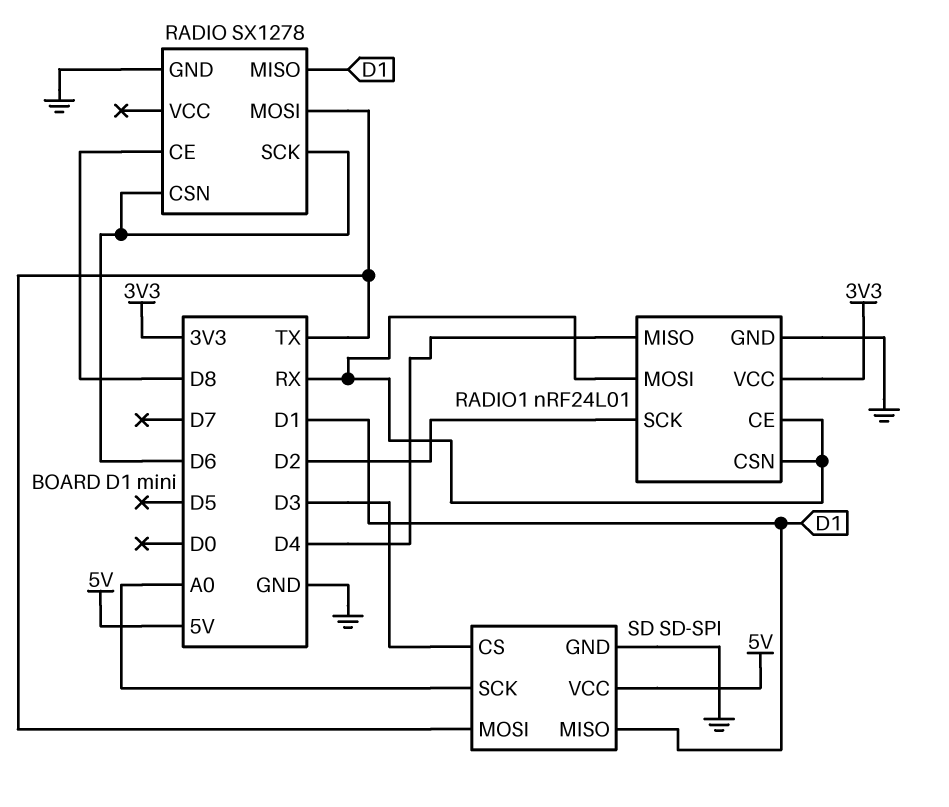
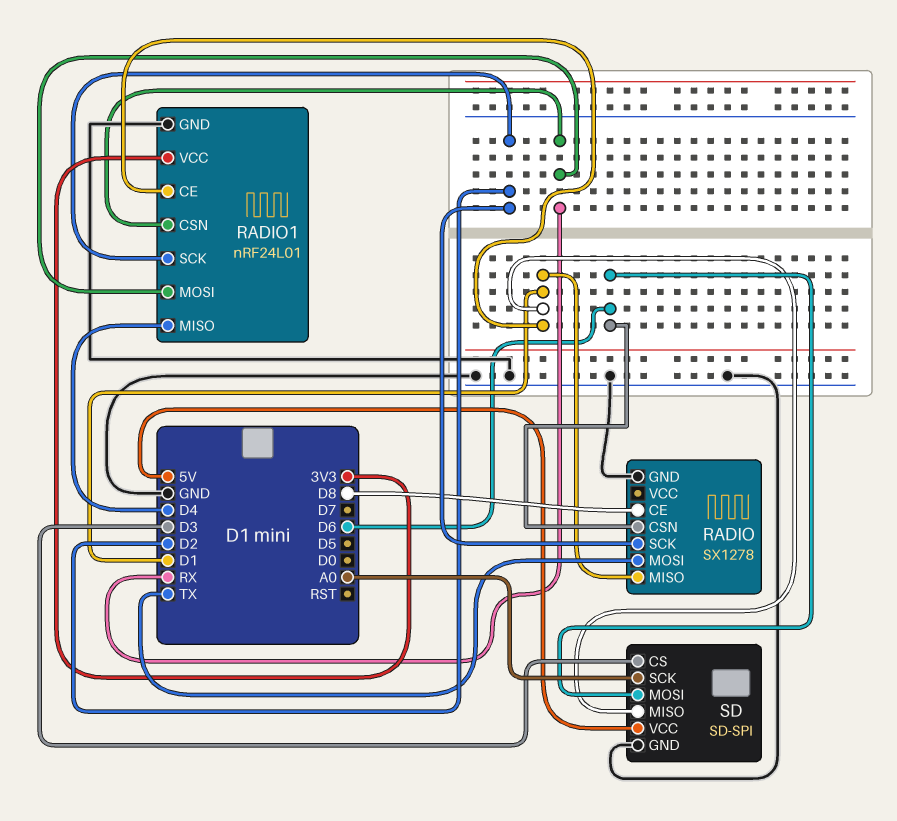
RADIO pin SCK: D6 -> D2
RADIO1 pin CE: RX -> D1
SD pin MOSI: TX -> D6

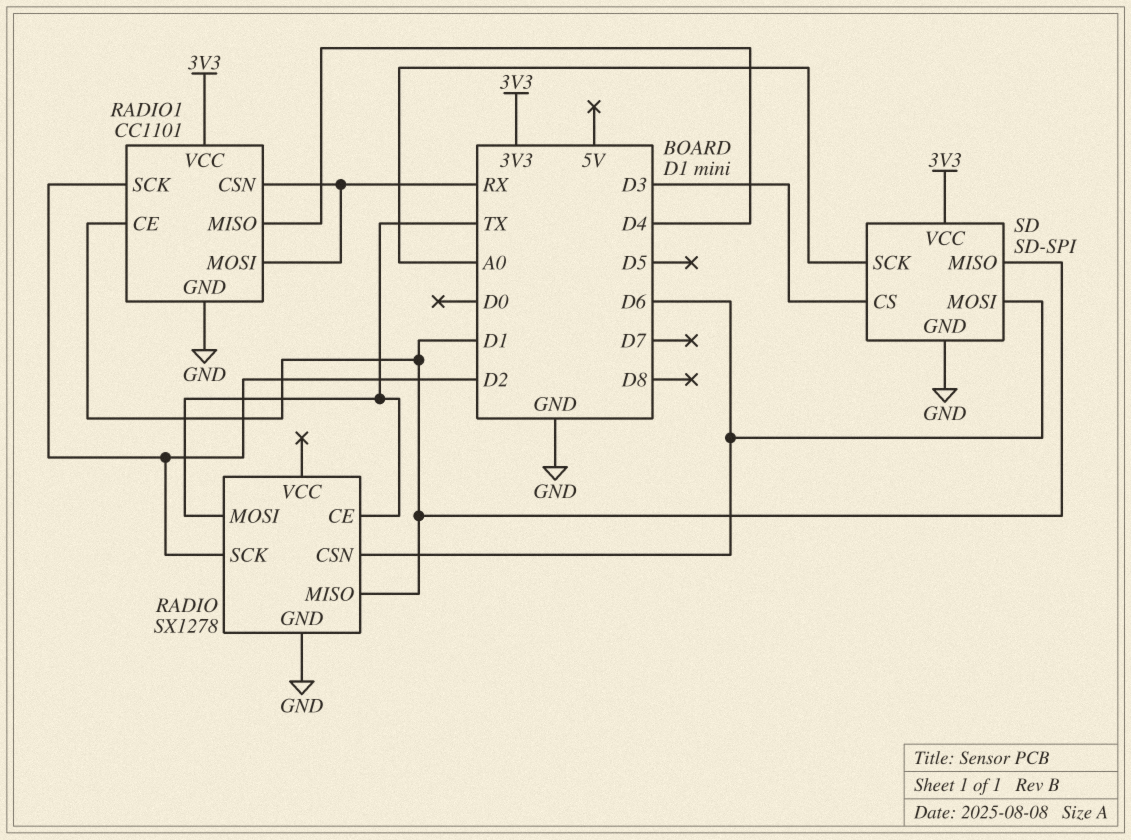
RADIO pin CE: D8 -> TX
RADIO1: nRF24L01 -> CC1101
SD pin VCC: 5V -> 3V3

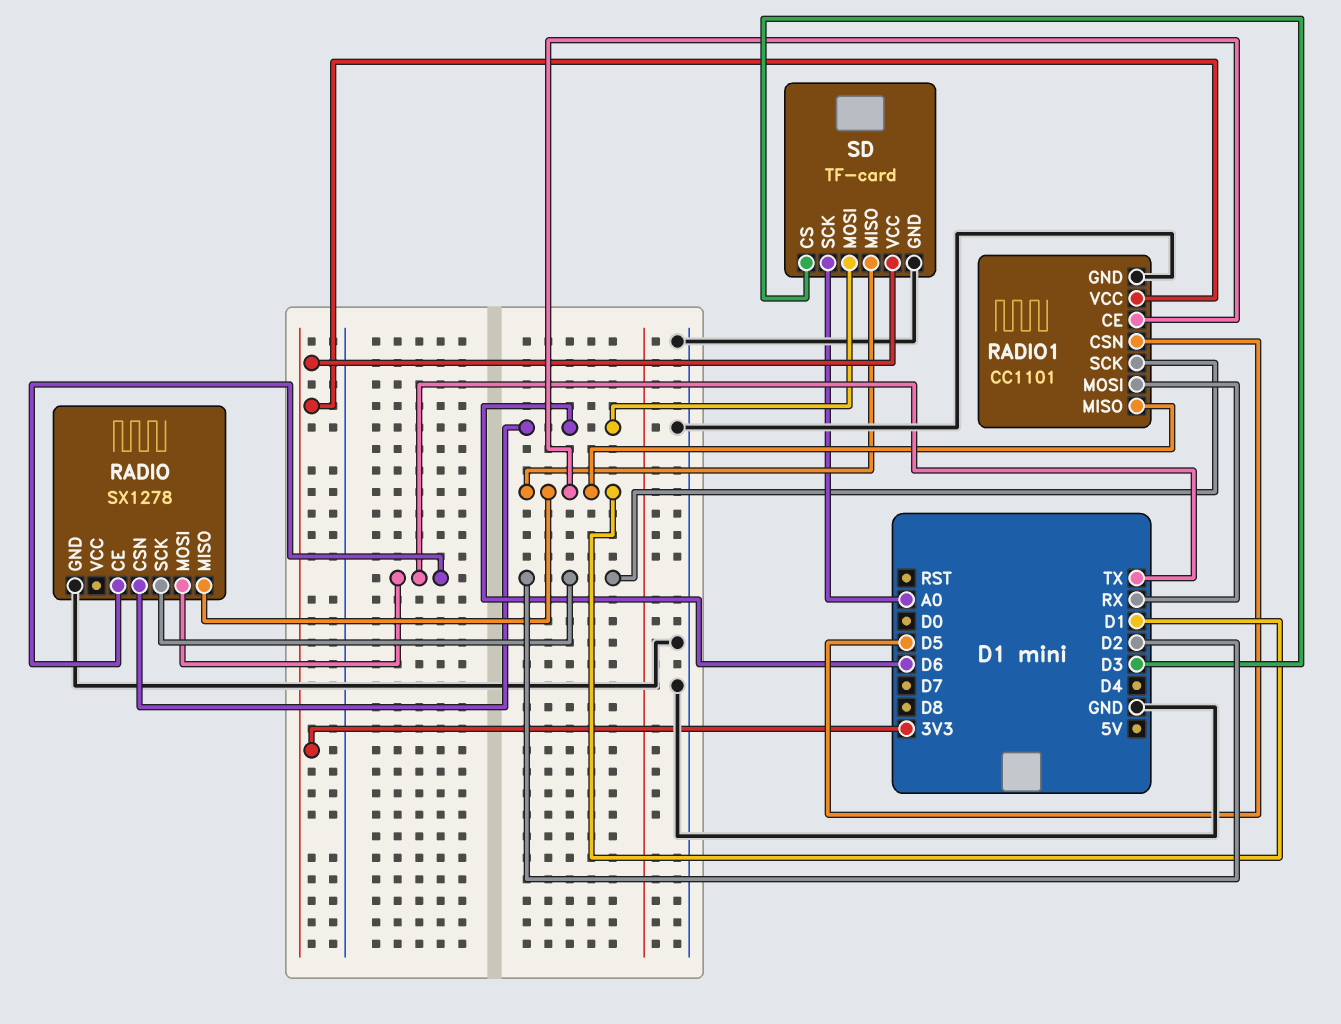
RADIO1 pin CSN: RX -> D5
RADIO1 pin MISO: D4 -> D1
SD: SD-SPI -> TF-card

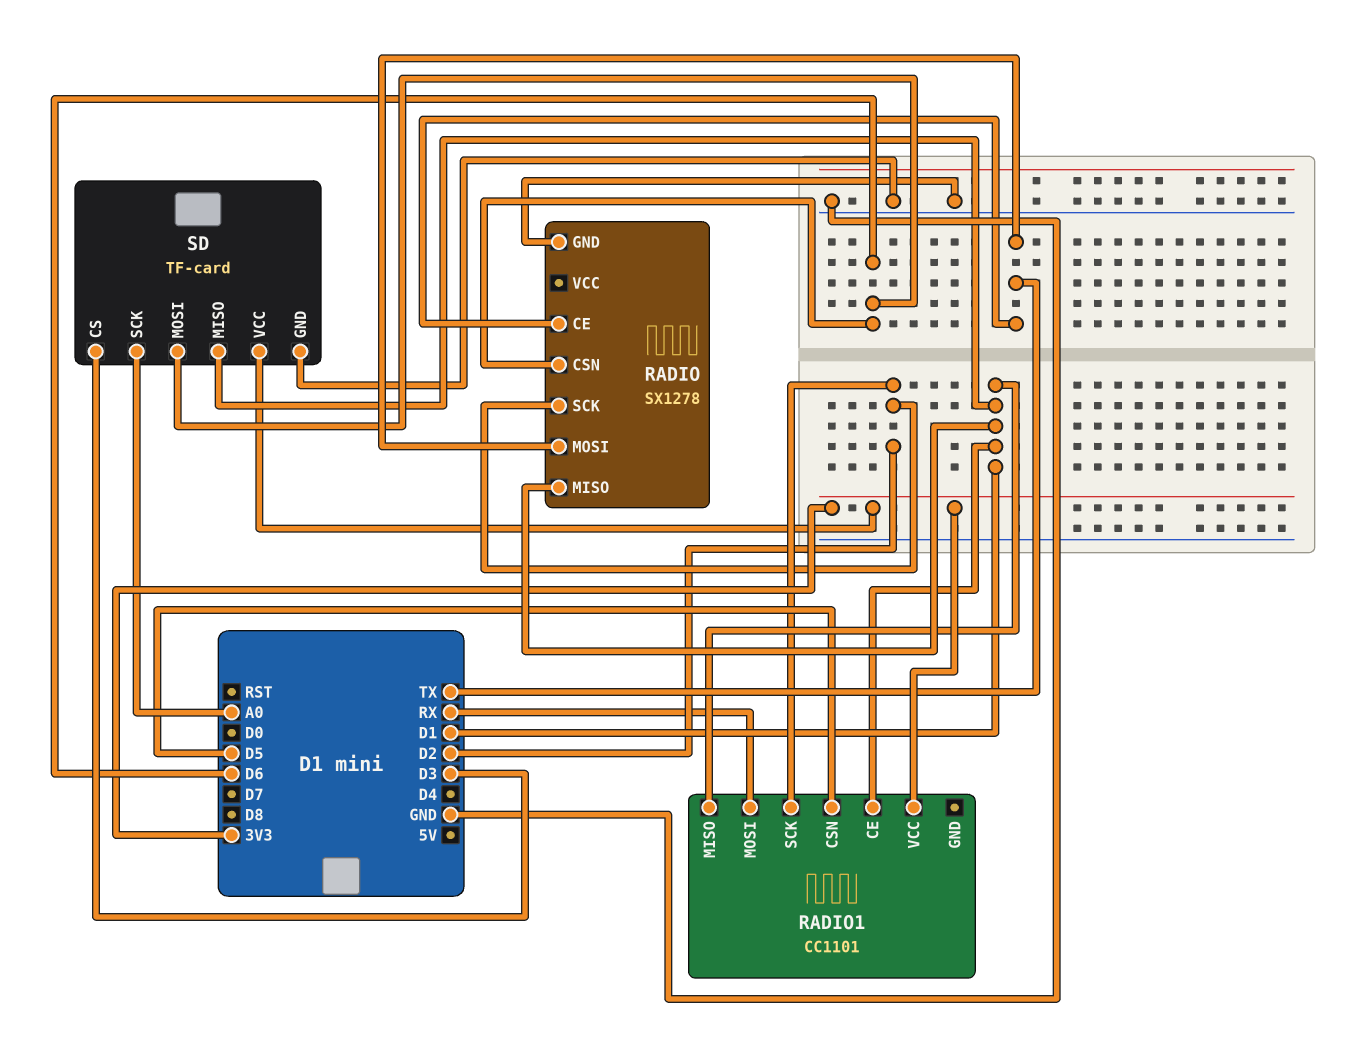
RADIO1 pin GND: GND -> none

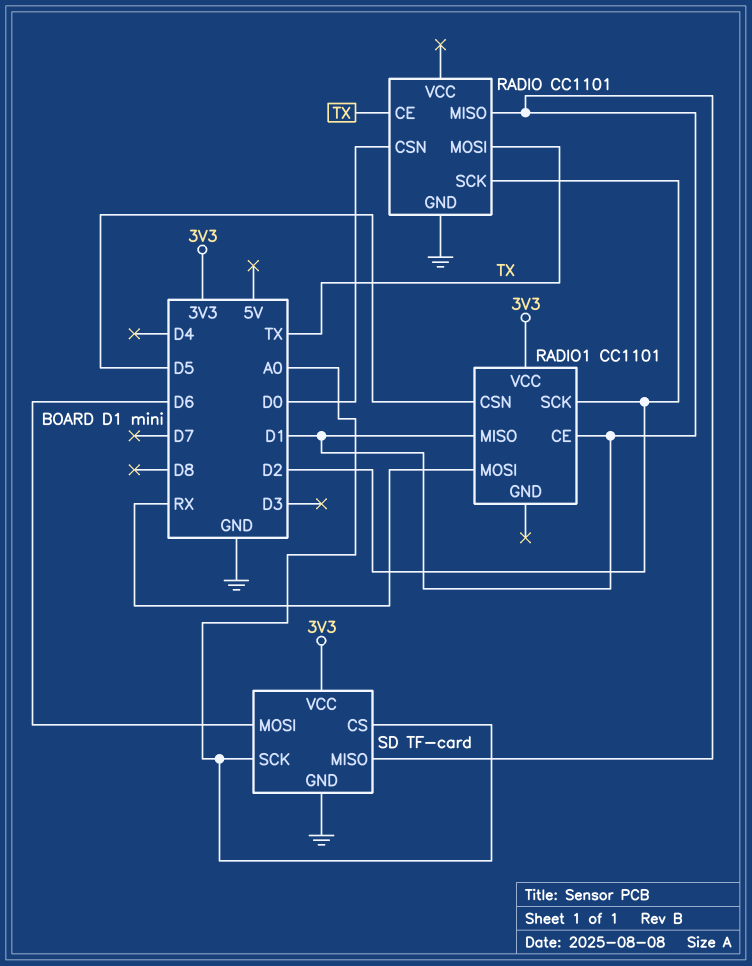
RADIO: SX1278 -> CC1101
RADIO pin CSN: D6 -> D0
SD pin CS: D3 -> A0

